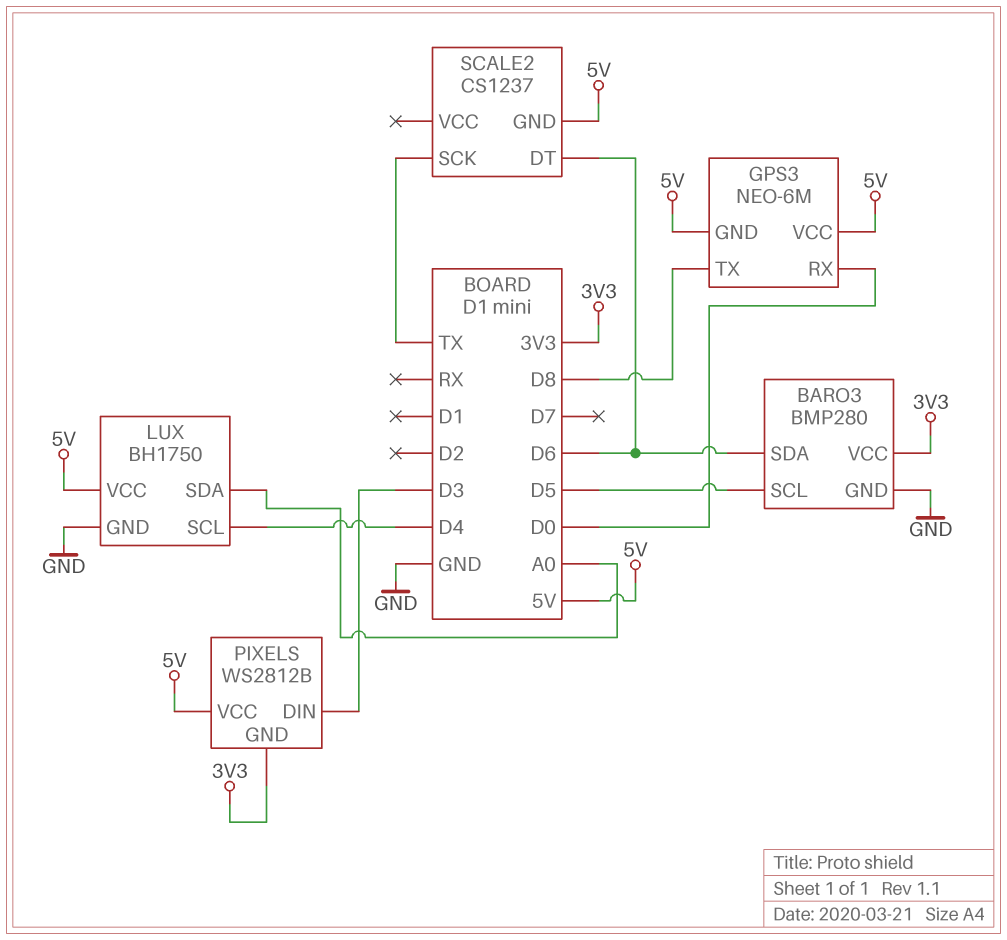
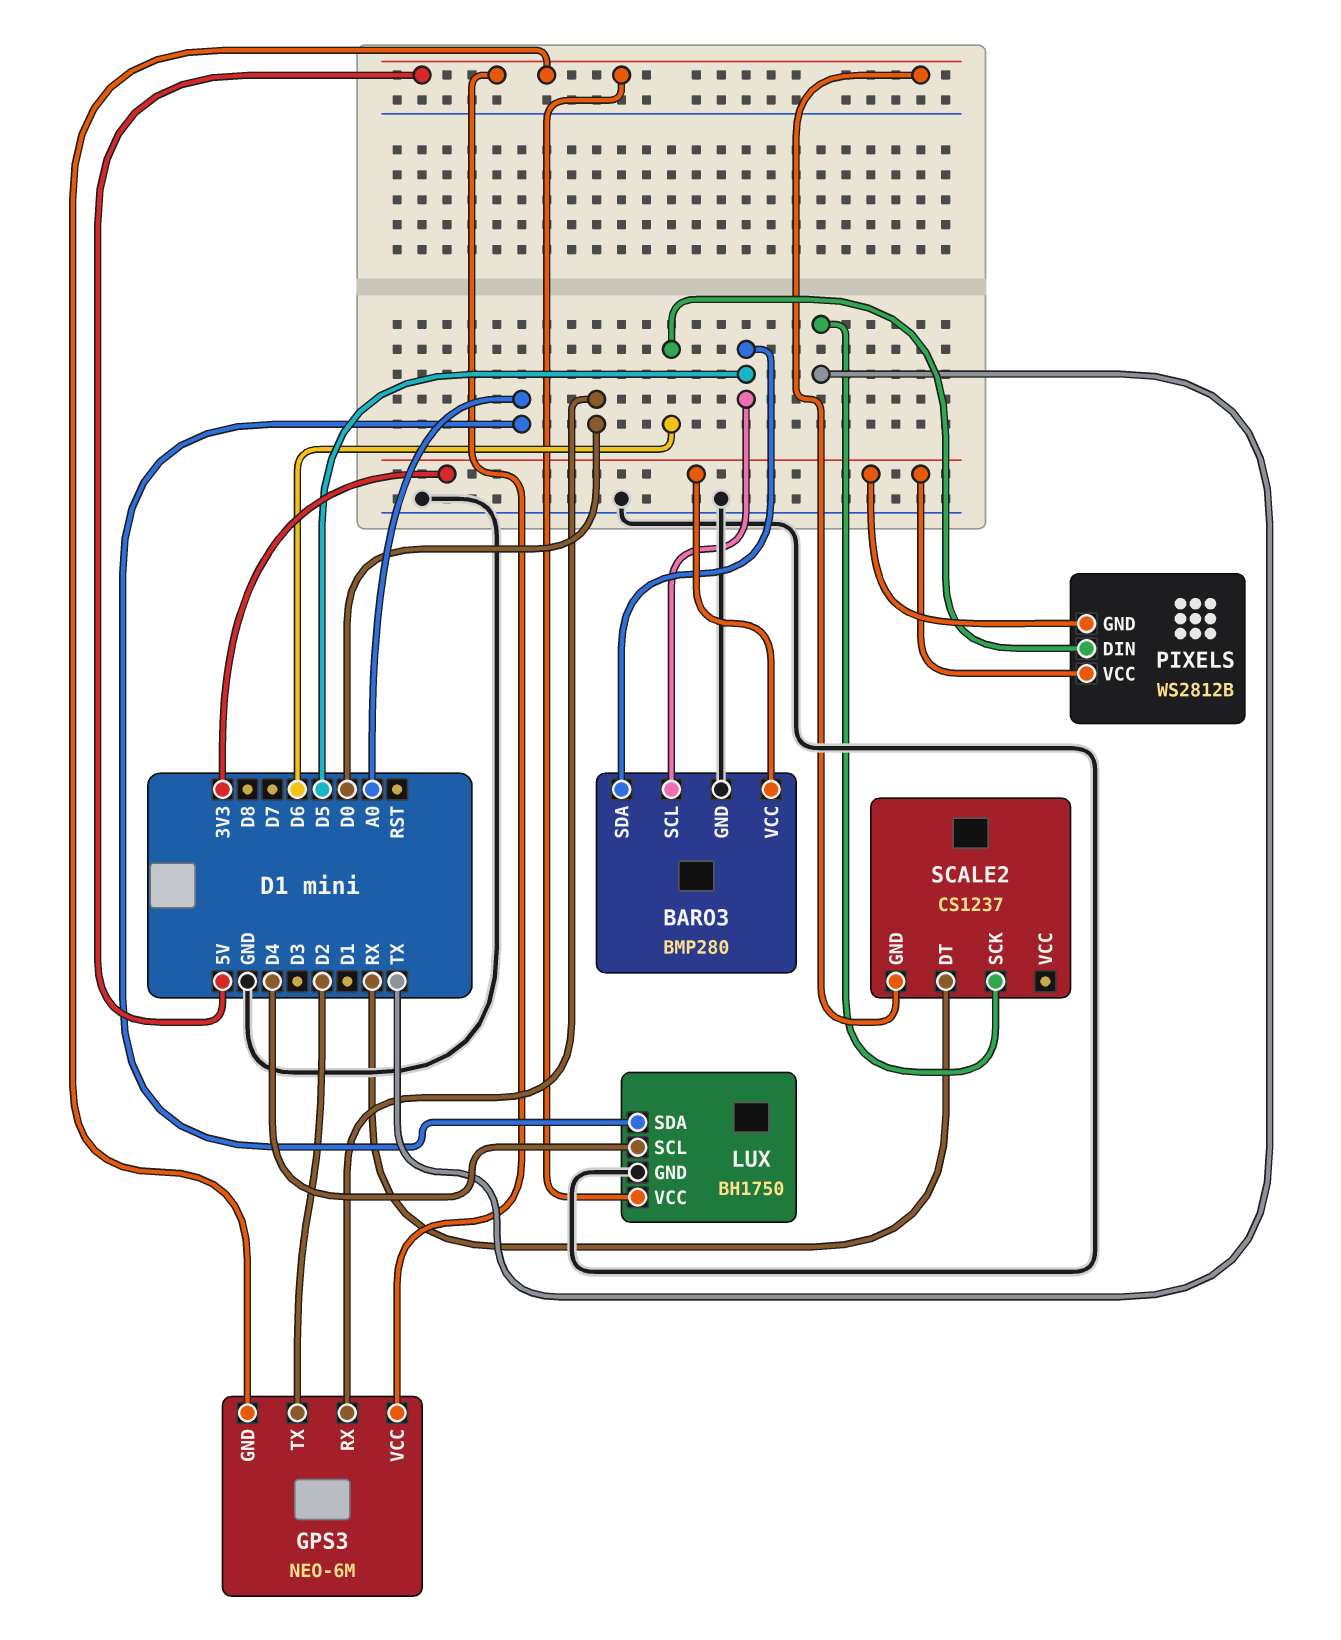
BARO3 pin SDA: D6 -> D5
GPS3 pin TX: D8 -> D2
PIXELS pin DIN: D3 -> D6
PIXELS pin VCC: 5V -> 3V3
SCALE2 pin DT: D6 -> RX

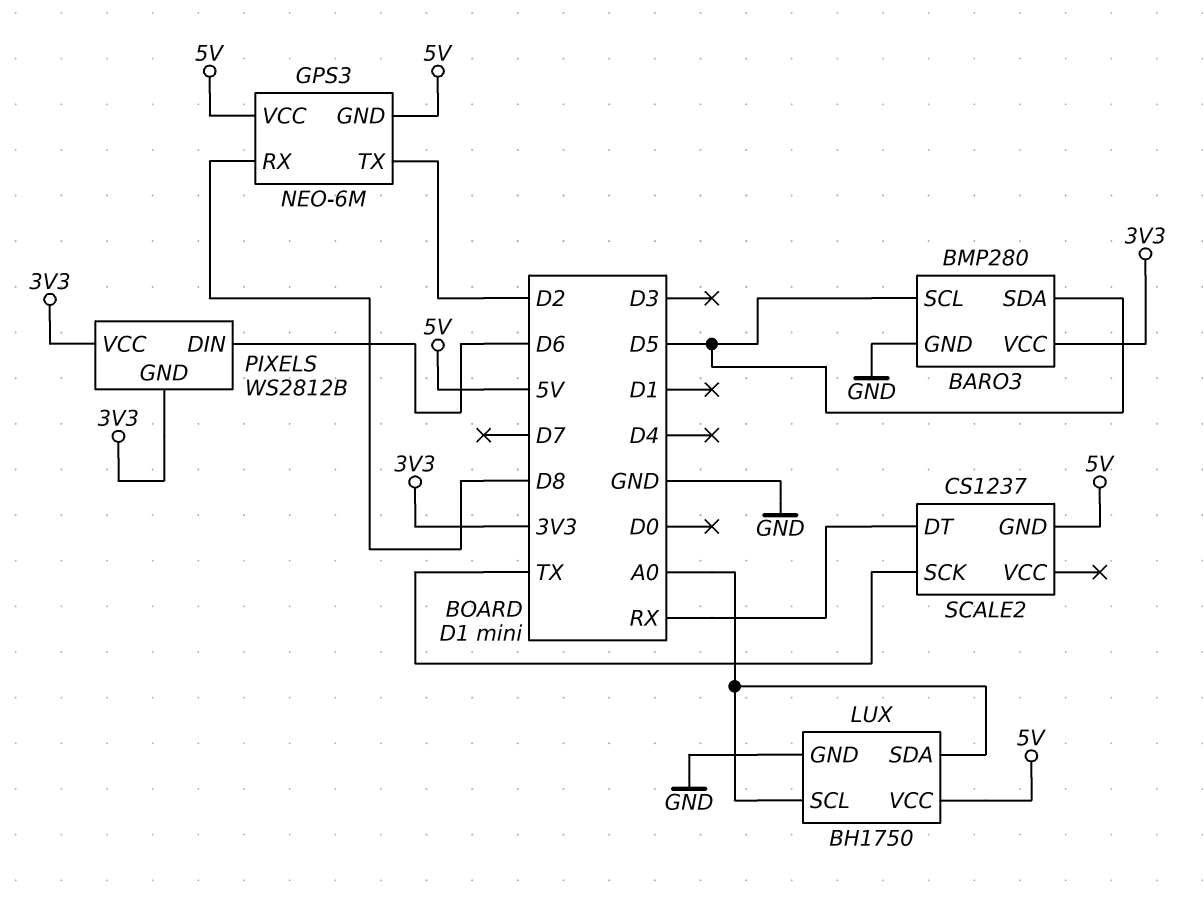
GPS3 pin RX: D0 -> D8
LUX pin SCL: D4 -> A0

